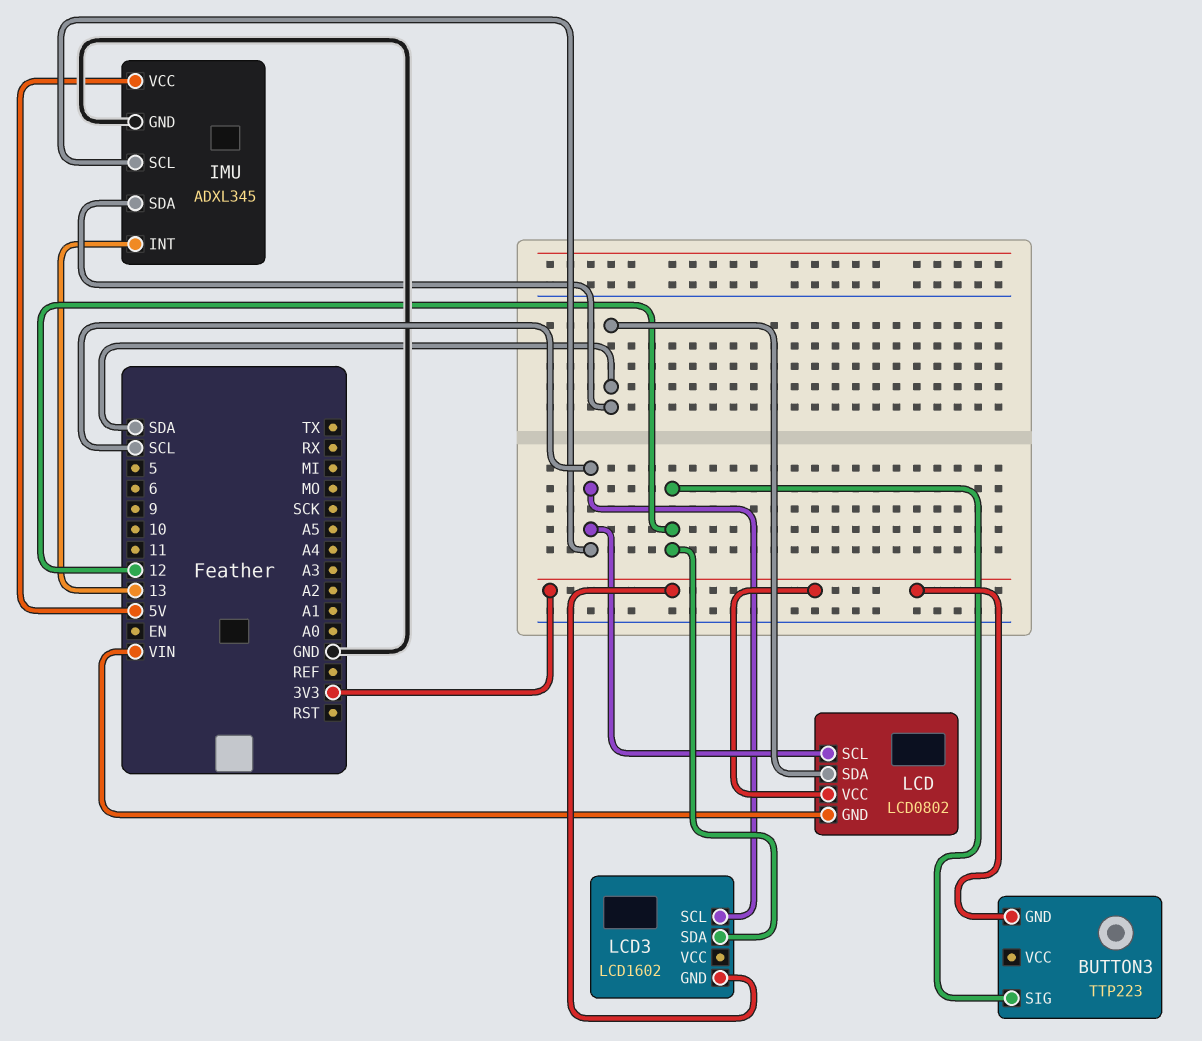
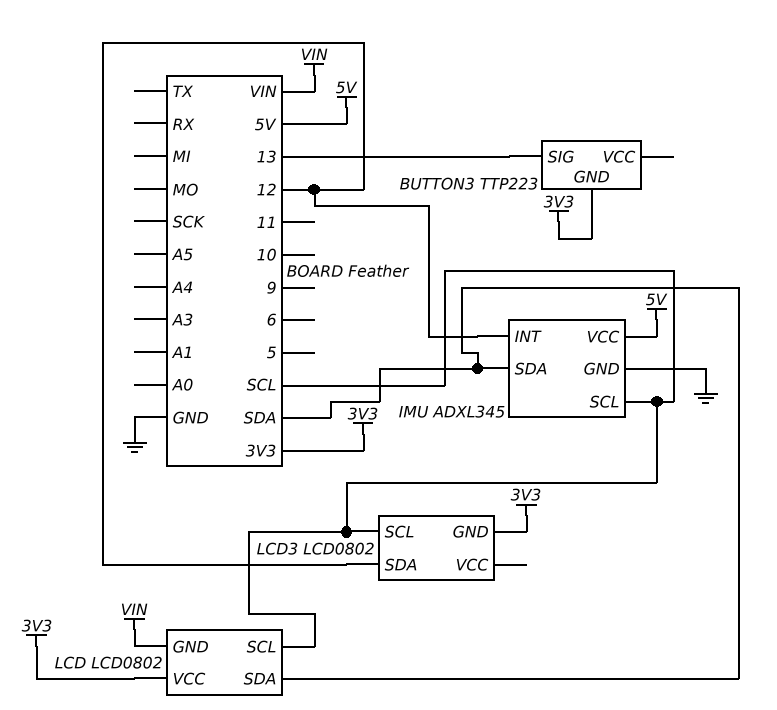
BUTTON3 pin SIG: 12 -> 13
IMU pin INT: 13 -> 12
LCD3: LCD1602 -> LCD0802

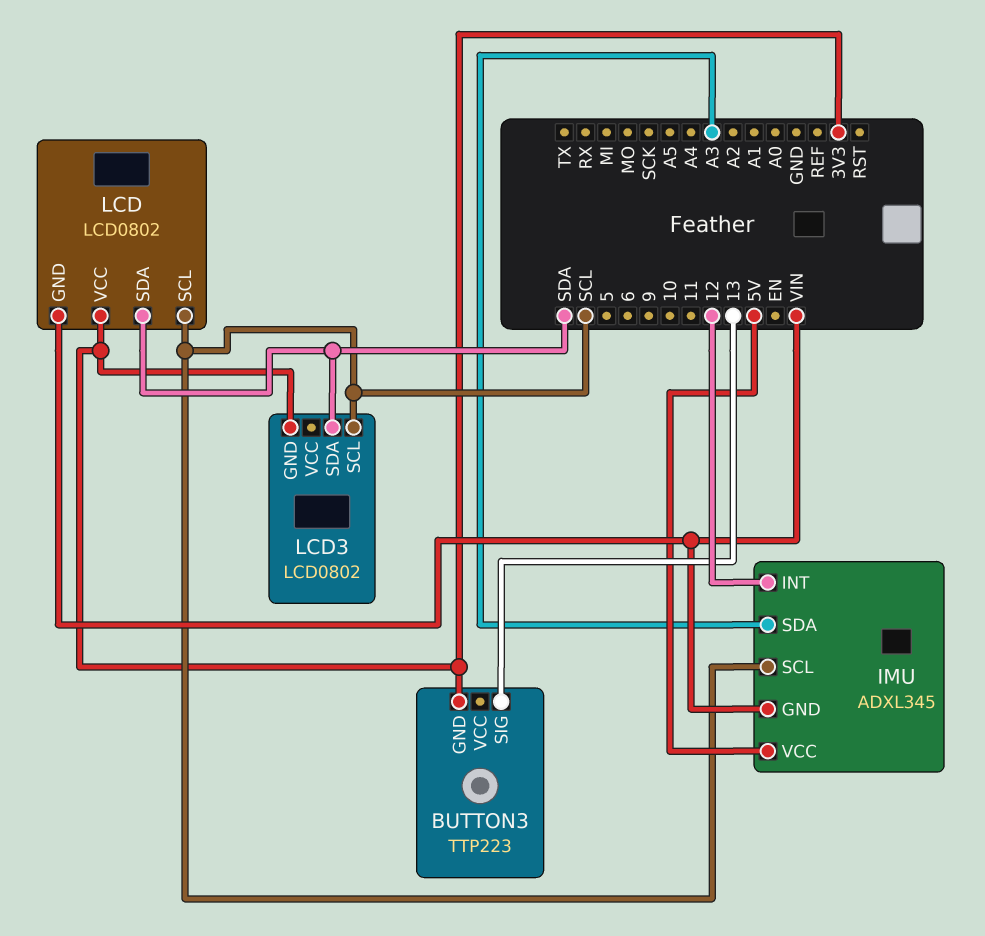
IMU pin GND: GND -> VIN
IMU pin SDA: SDA -> A3
LCD3 pin SDA: 12 -> SDA

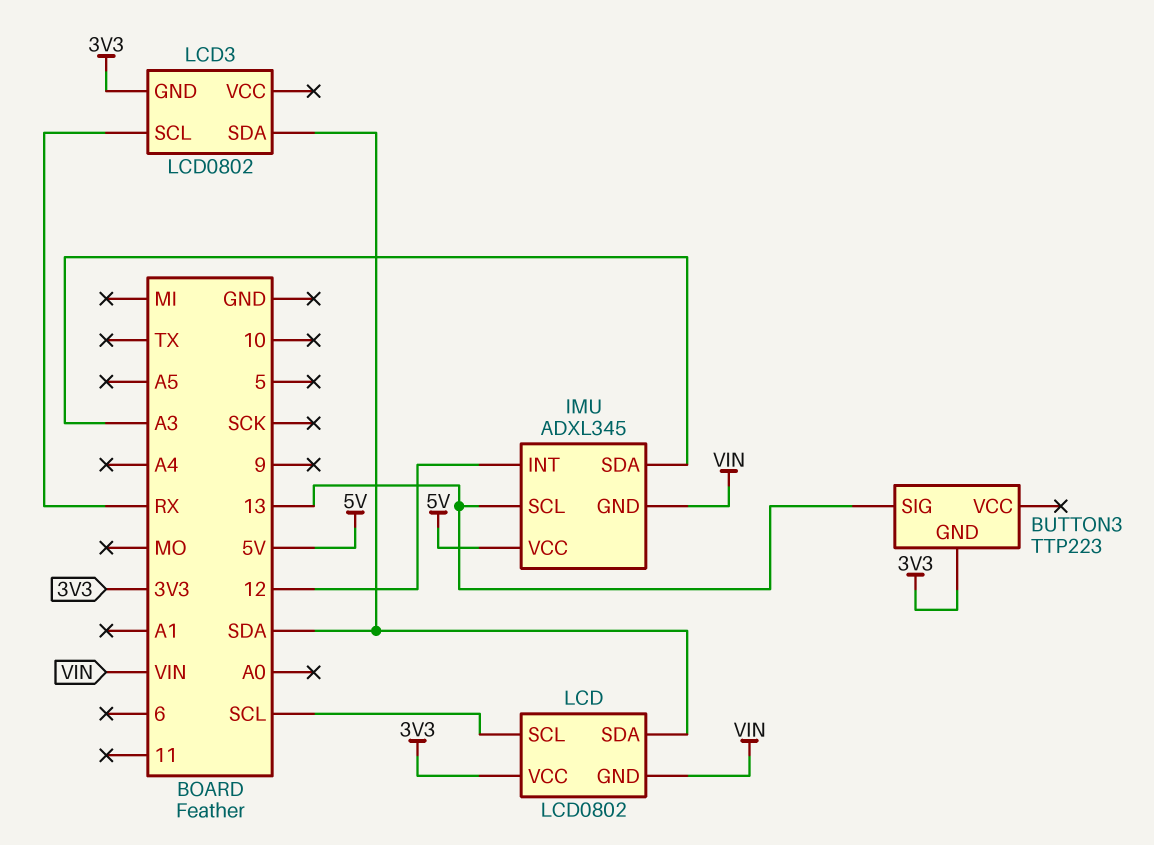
IMU pin SCL: SCL -> 13
LCD3 pin SCL: SCL -> RX

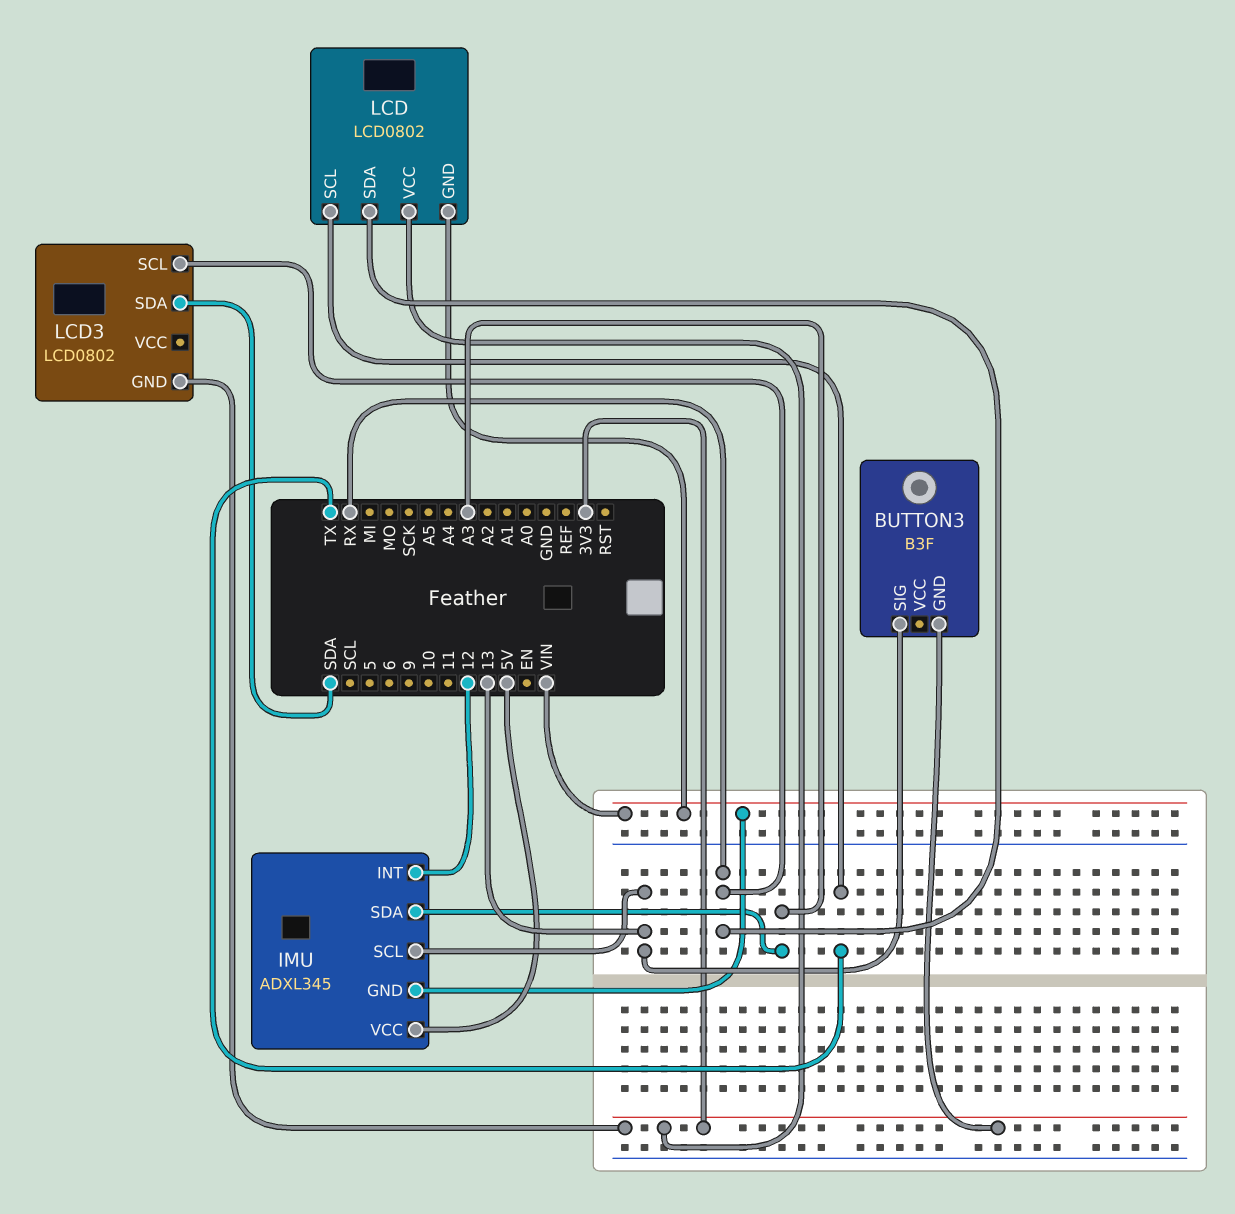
BUTTON3: TTP223 -> B3F
LCD pin SCL: SCL -> TX
LCD pin SDA: SDA -> RX

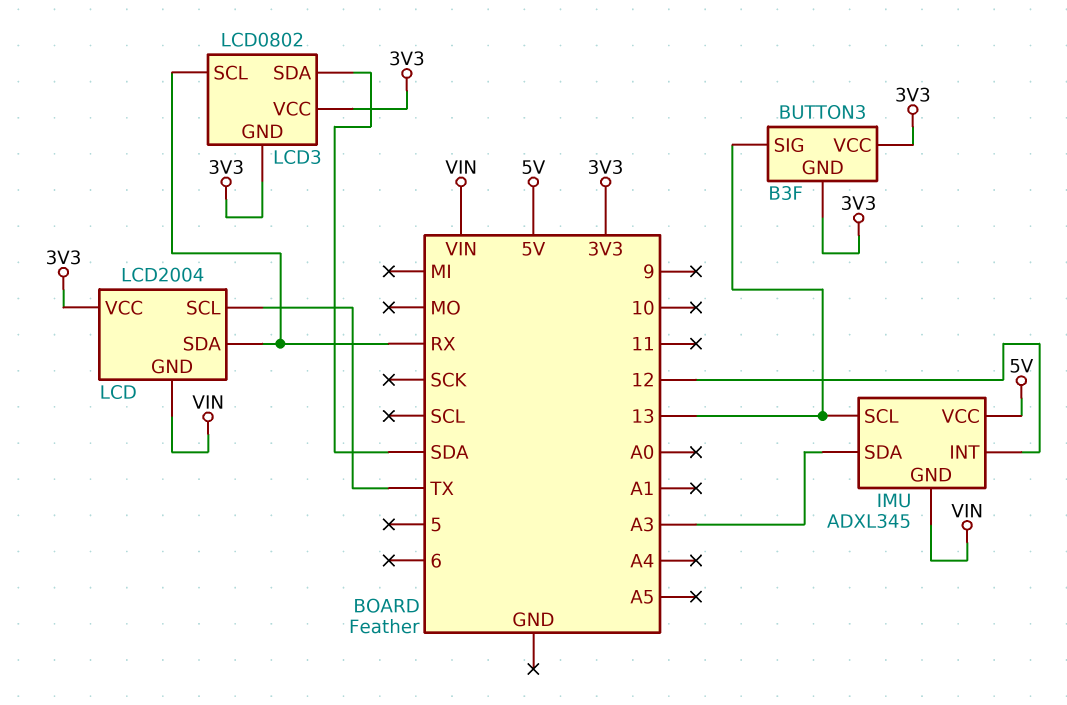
BUTTON3 pin VCC: none -> 3V3
LCD: LCD0802 -> LCD2004
LCD3 pin VCC: none -> 3V3

